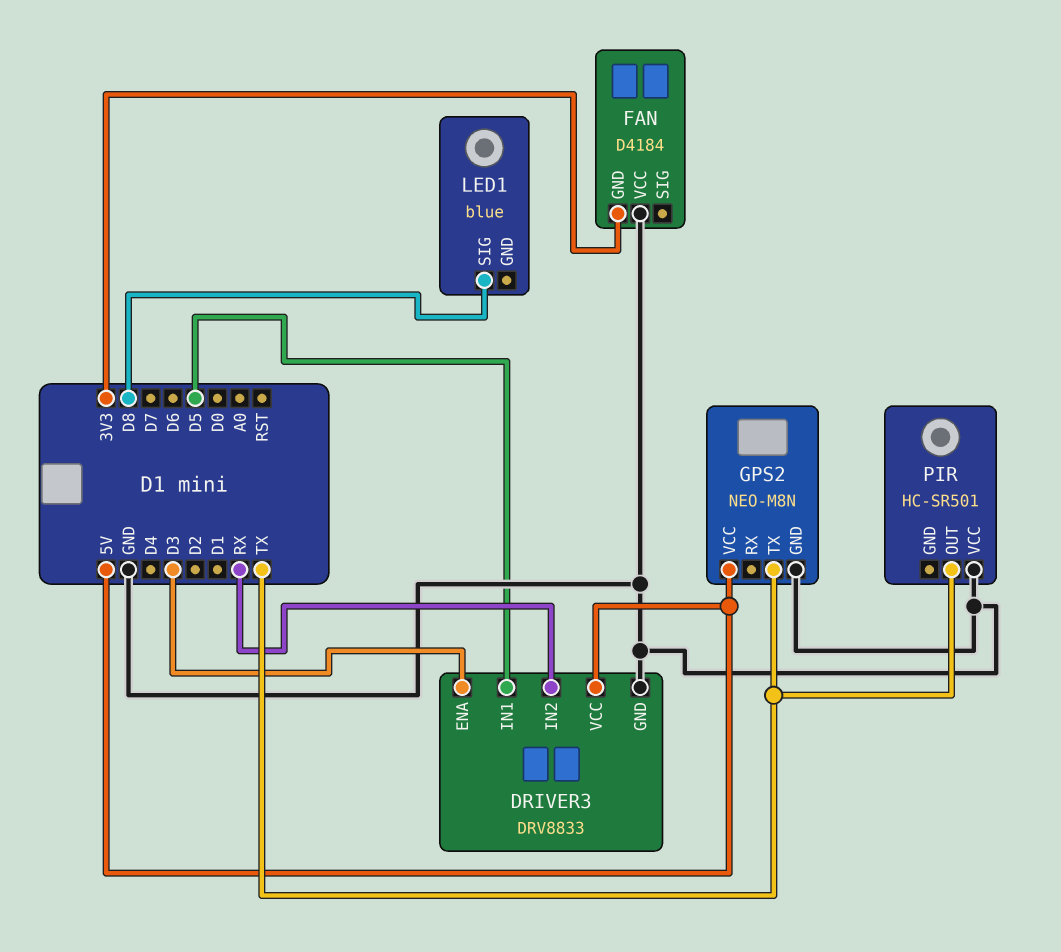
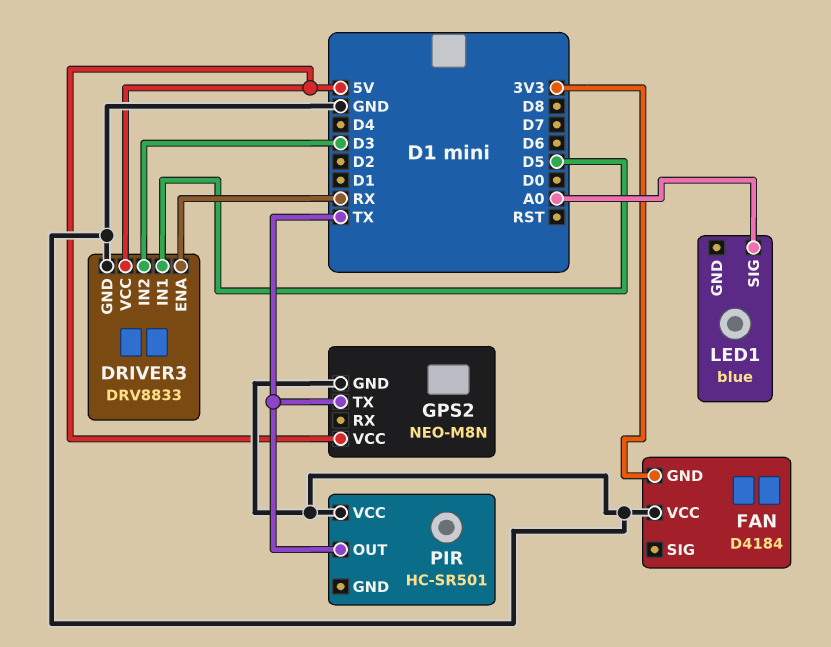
DRIVER3 pin ENA: D3 -> RX
DRIVER3 pin IN2: RX -> D3
LED1 pin SIG: D8 -> A0

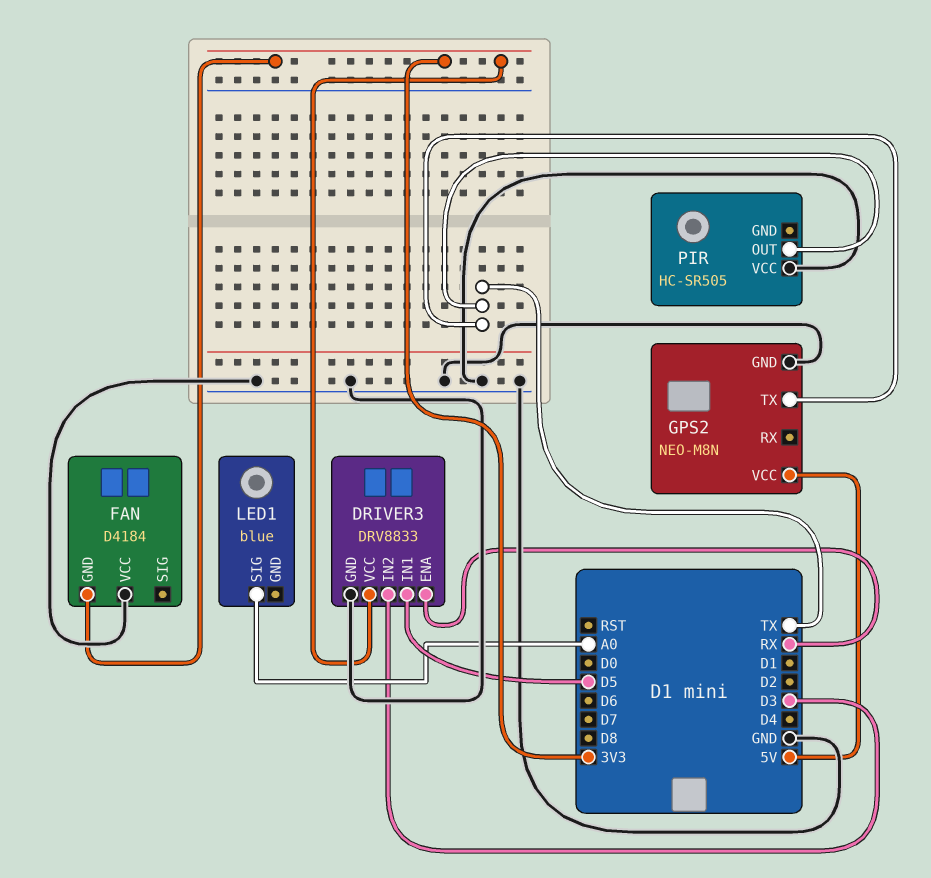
DRIVER3 pin VCC: 5V -> 3V3
PIR: HC-SR501 -> HC-SR505

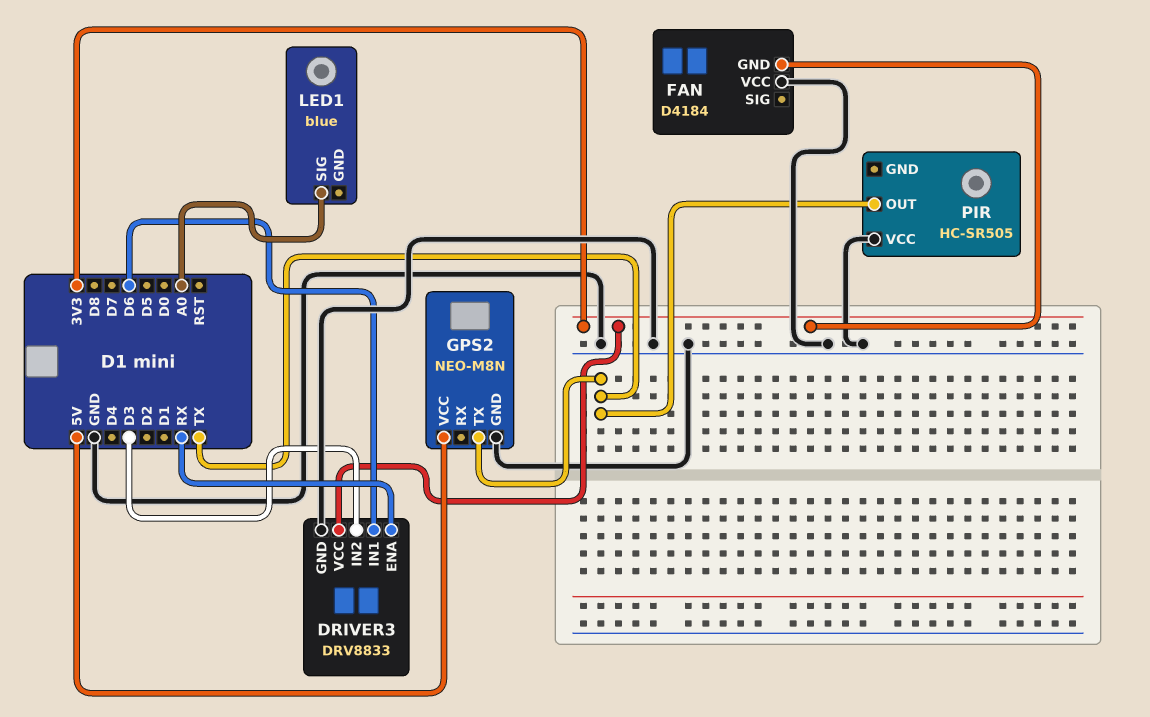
DRIVER3 pin IN1: D5 -> D6

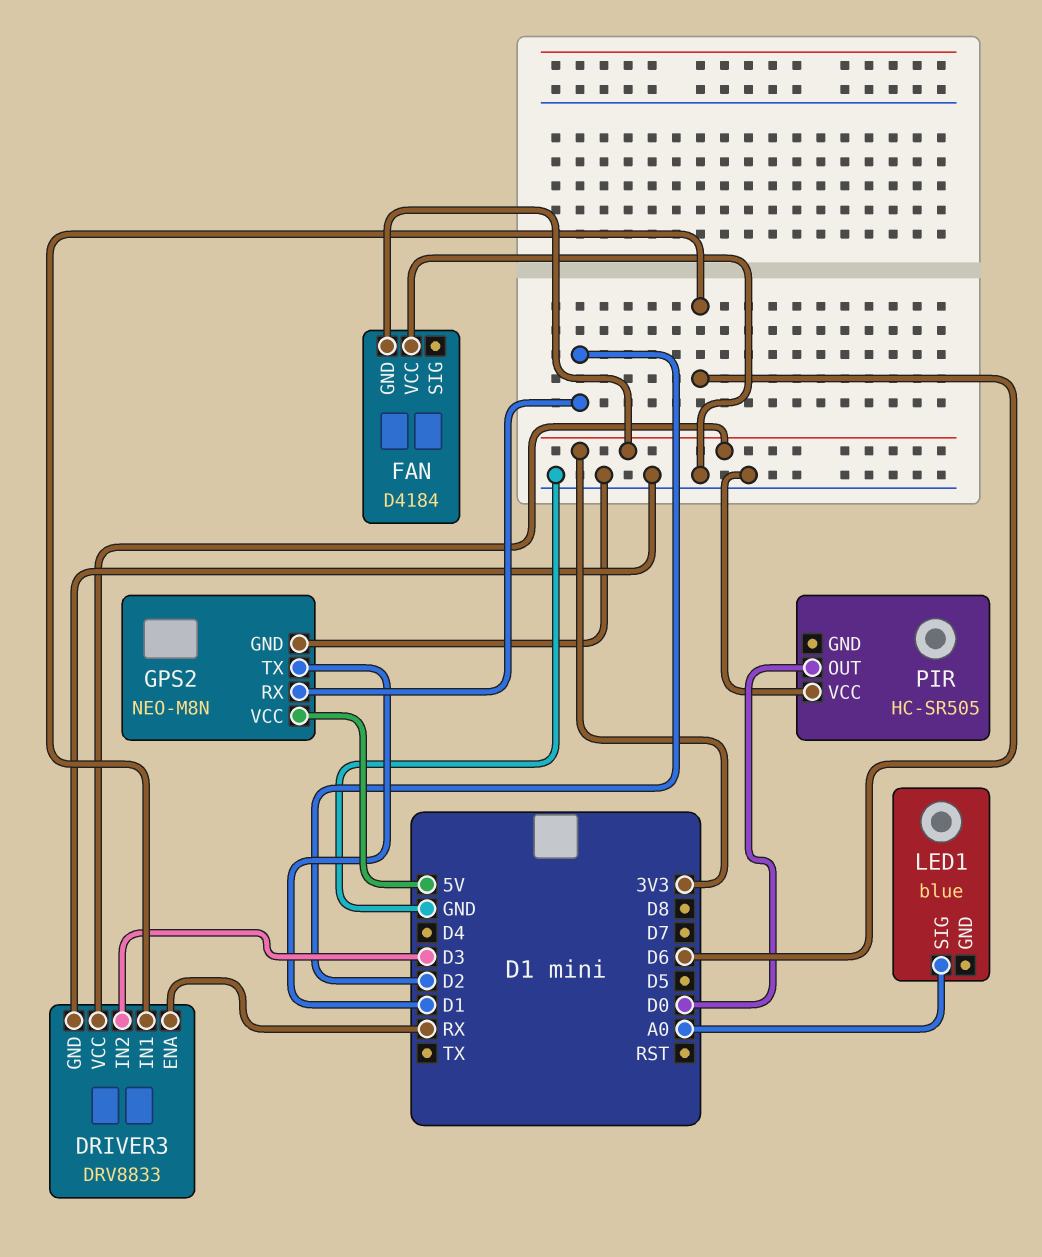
GPS2 pin RX: none -> D2
GPS2 pin TX: TX -> D1
PIR pin OUT: TX -> D0

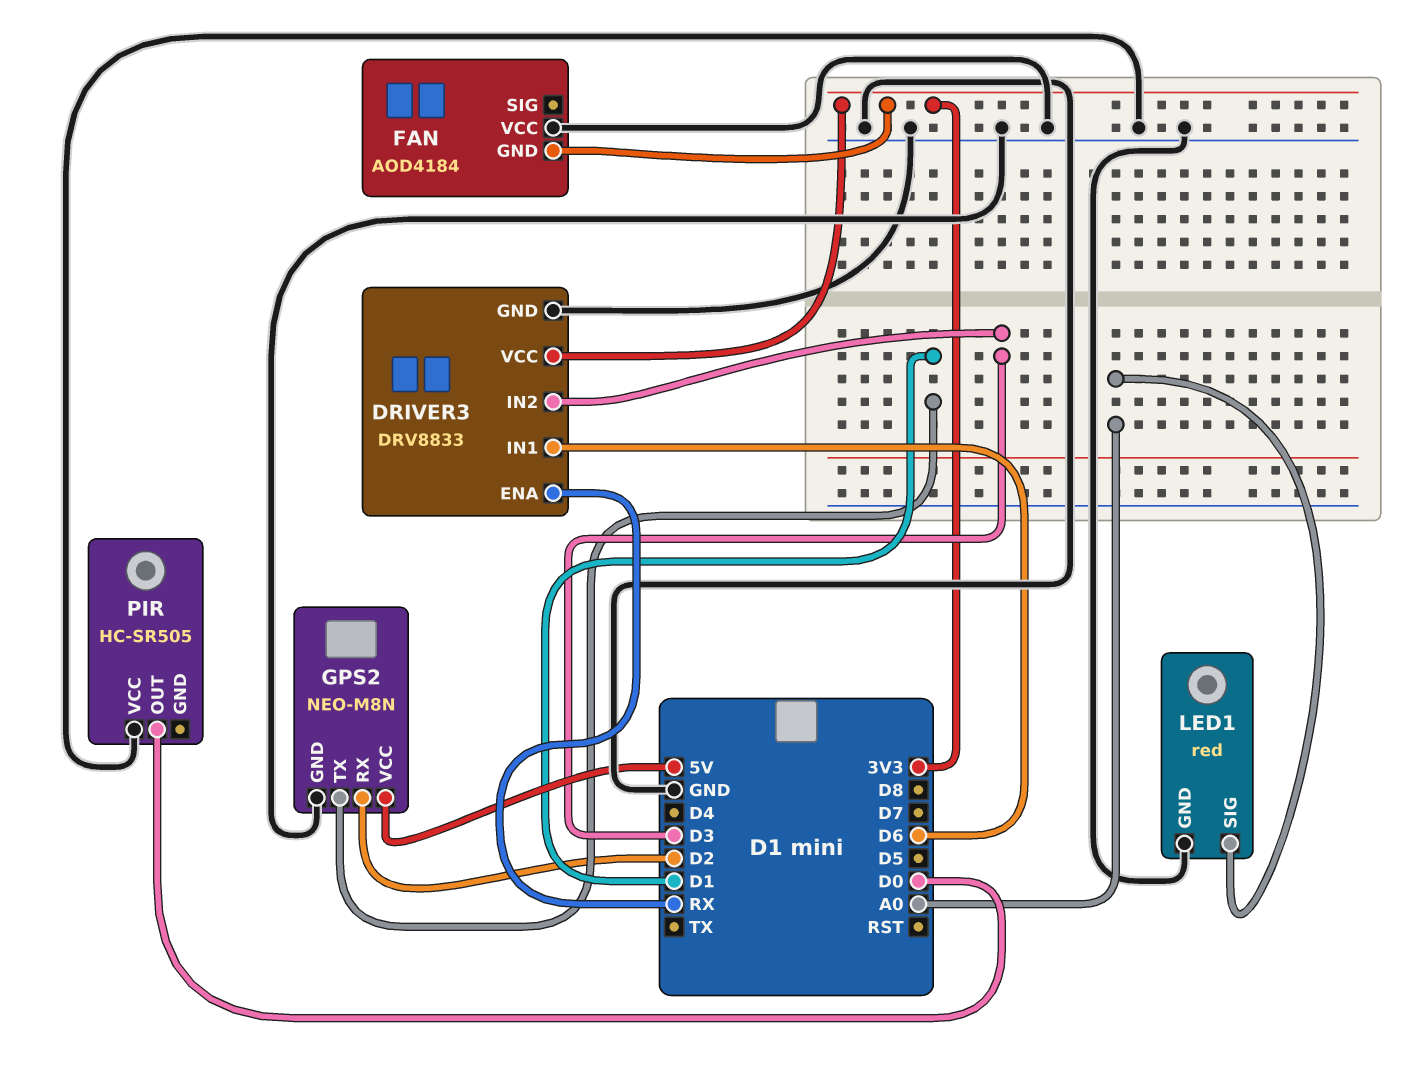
FAN: D4184 -> AOD4184
LED1: blue -> red
LED1 pin GND: none -> GND

